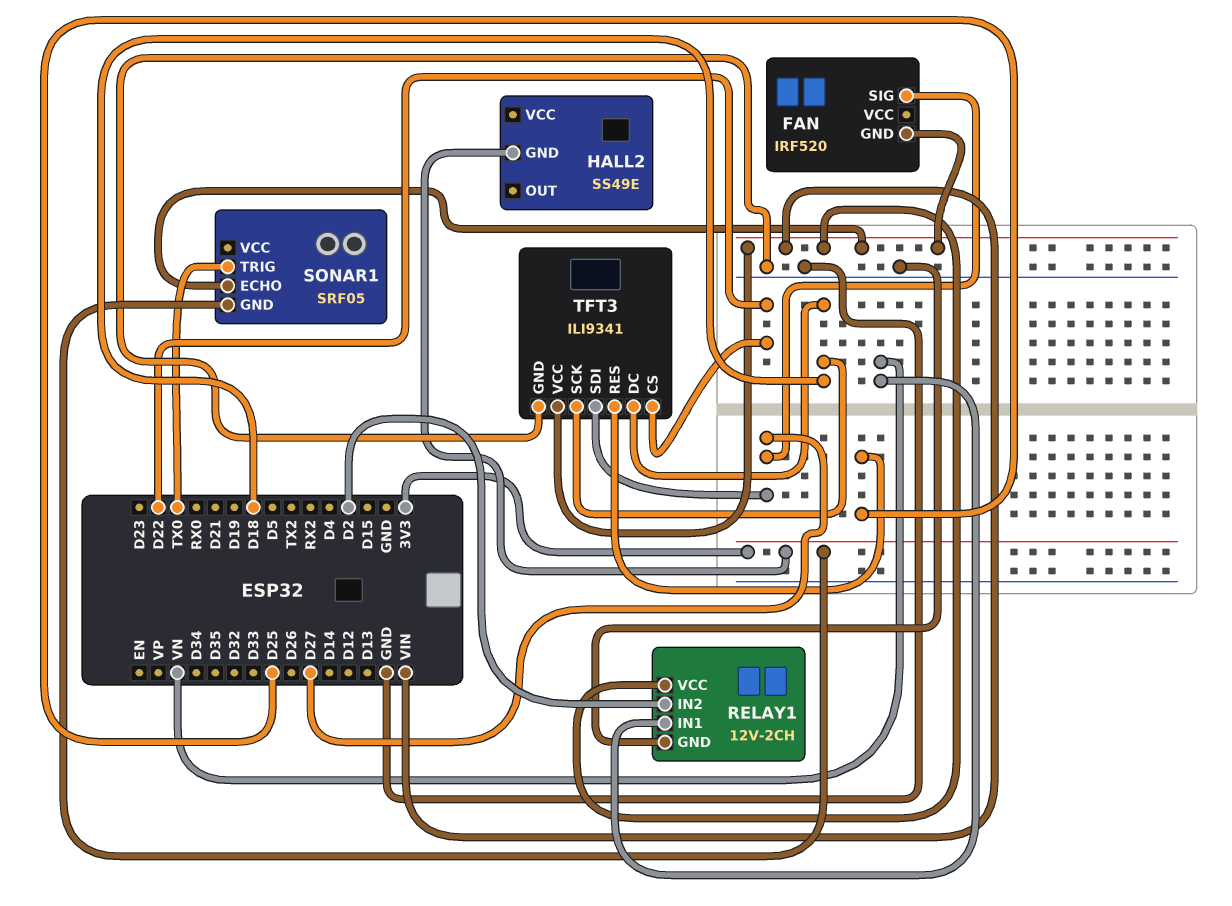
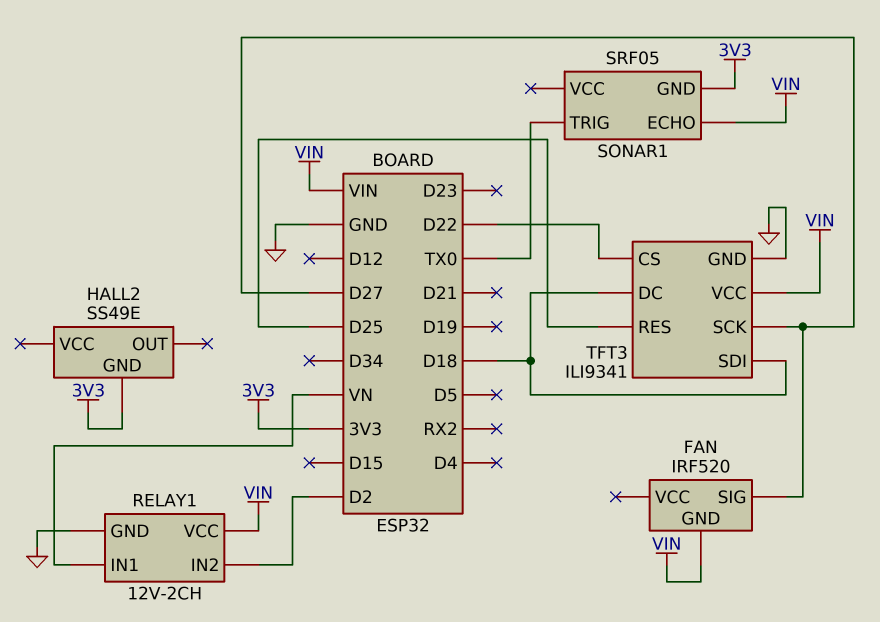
TFT3 pin SCK: D18 -> D27
TFT3 pin SDI: D27 -> D18

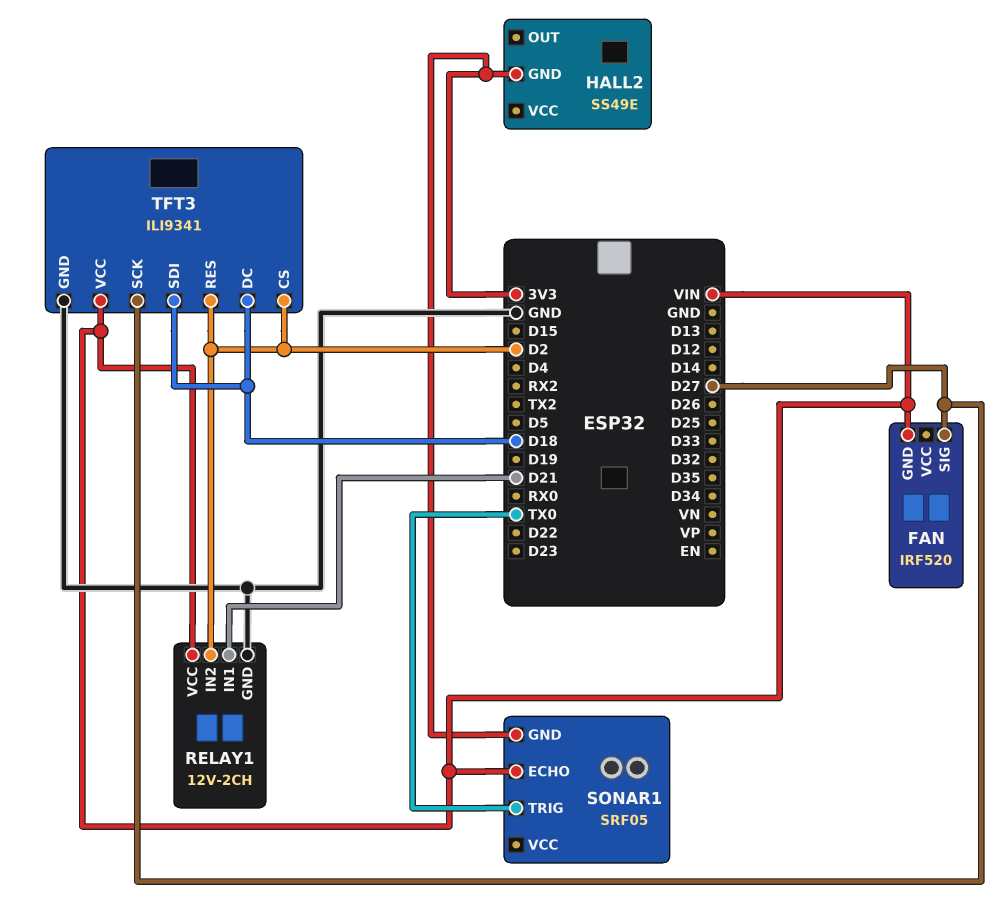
RELAY1 pin IN1: VN -> D21
TFT3 pin CS: D22 -> D2
TFT3 pin RES: D25 -> D2

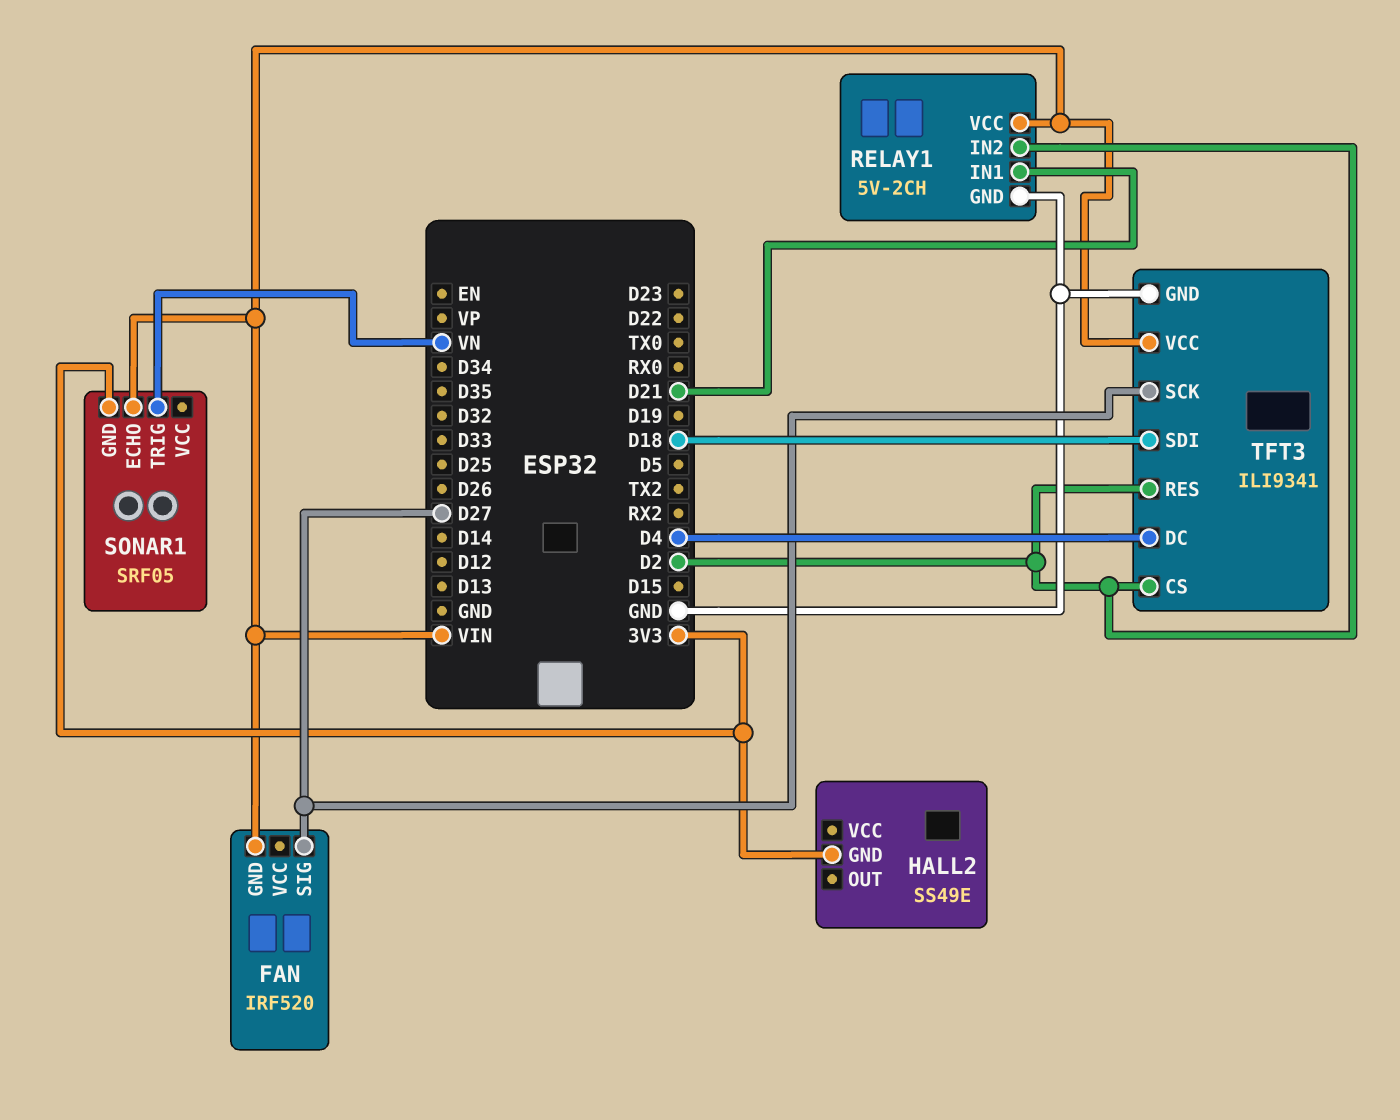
RELAY1: 12V-2CH -> 5V-2CH
SONAR1 pin TRIG: TX0 -> VN
TFT3 pin DC: D18 -> D4

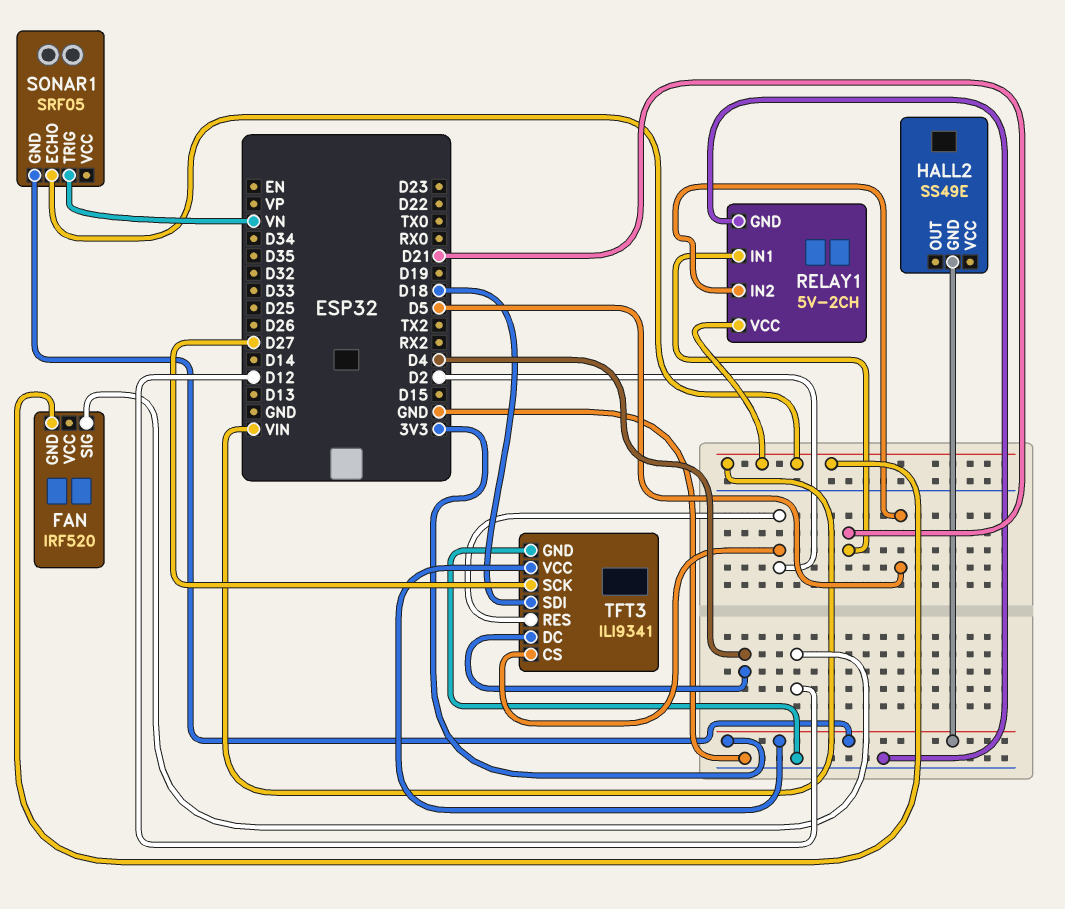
FAN pin SIG: D27 -> D12
RELAY1 pin IN2: D2 -> D5
TFT3 pin VCC: VIN -> 3V3

